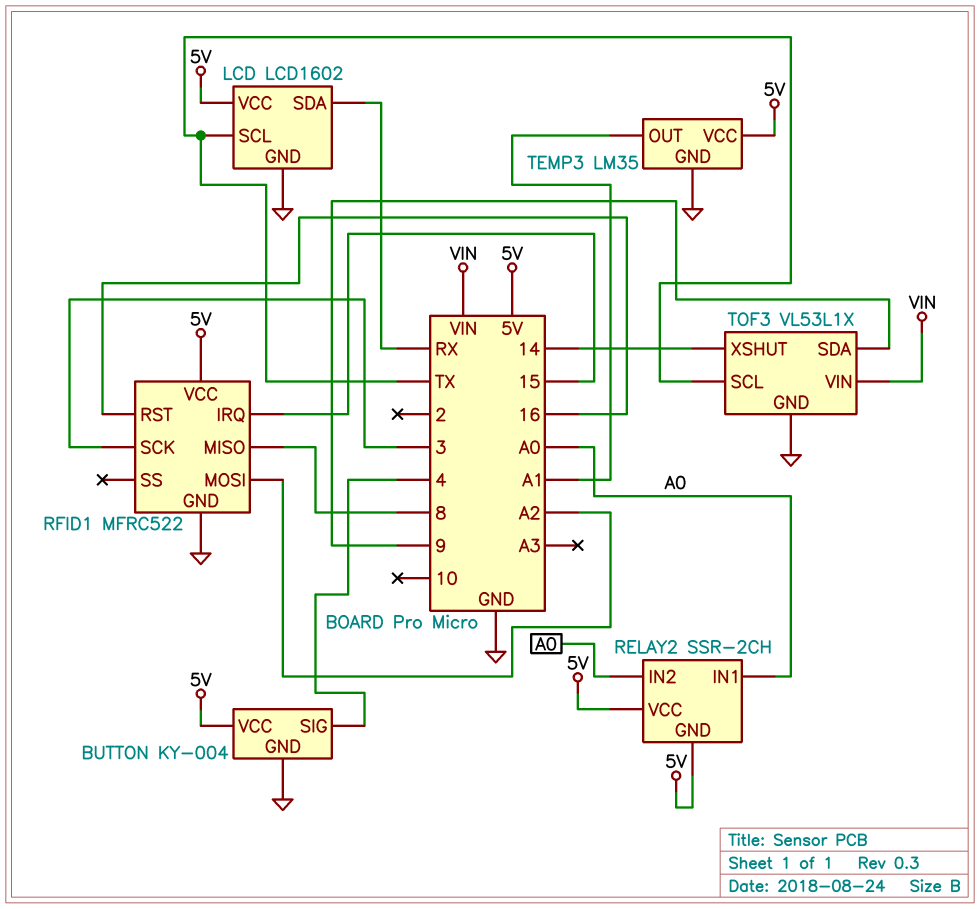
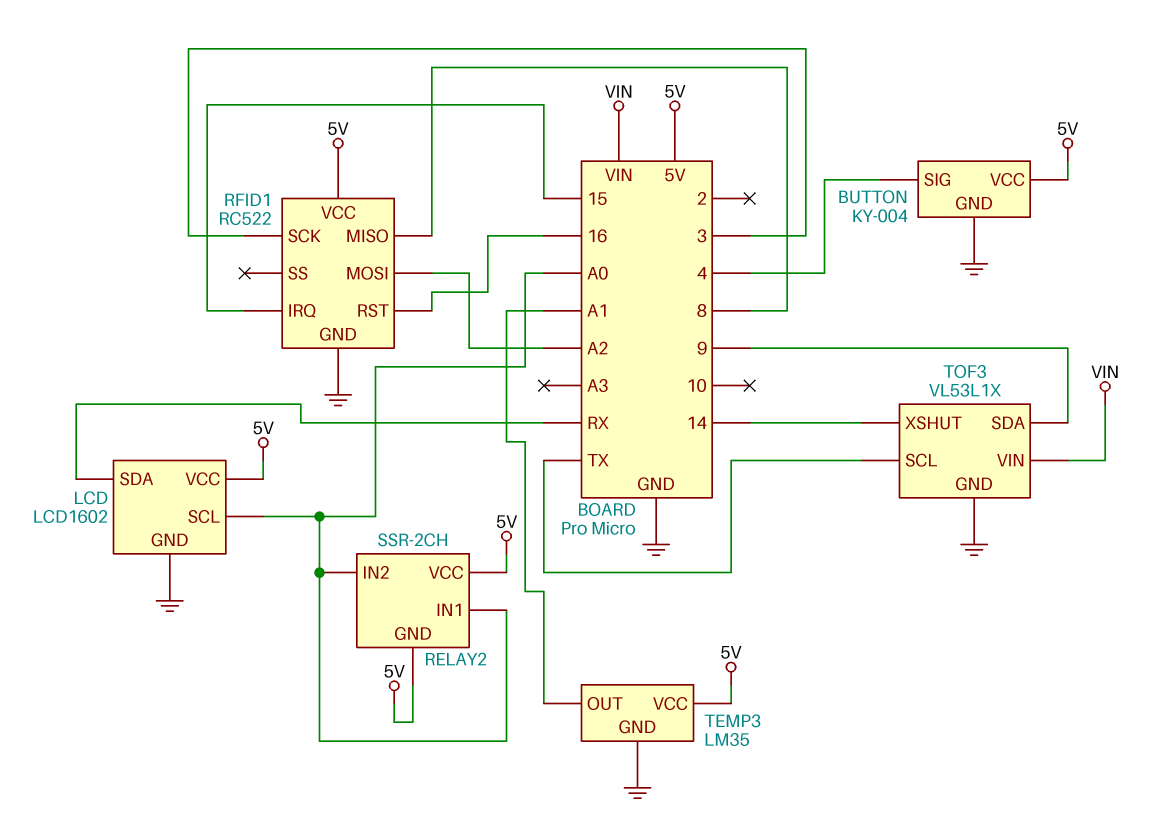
LCD pin SCL: TX -> A0
RFID1: MFRC522 -> RC522

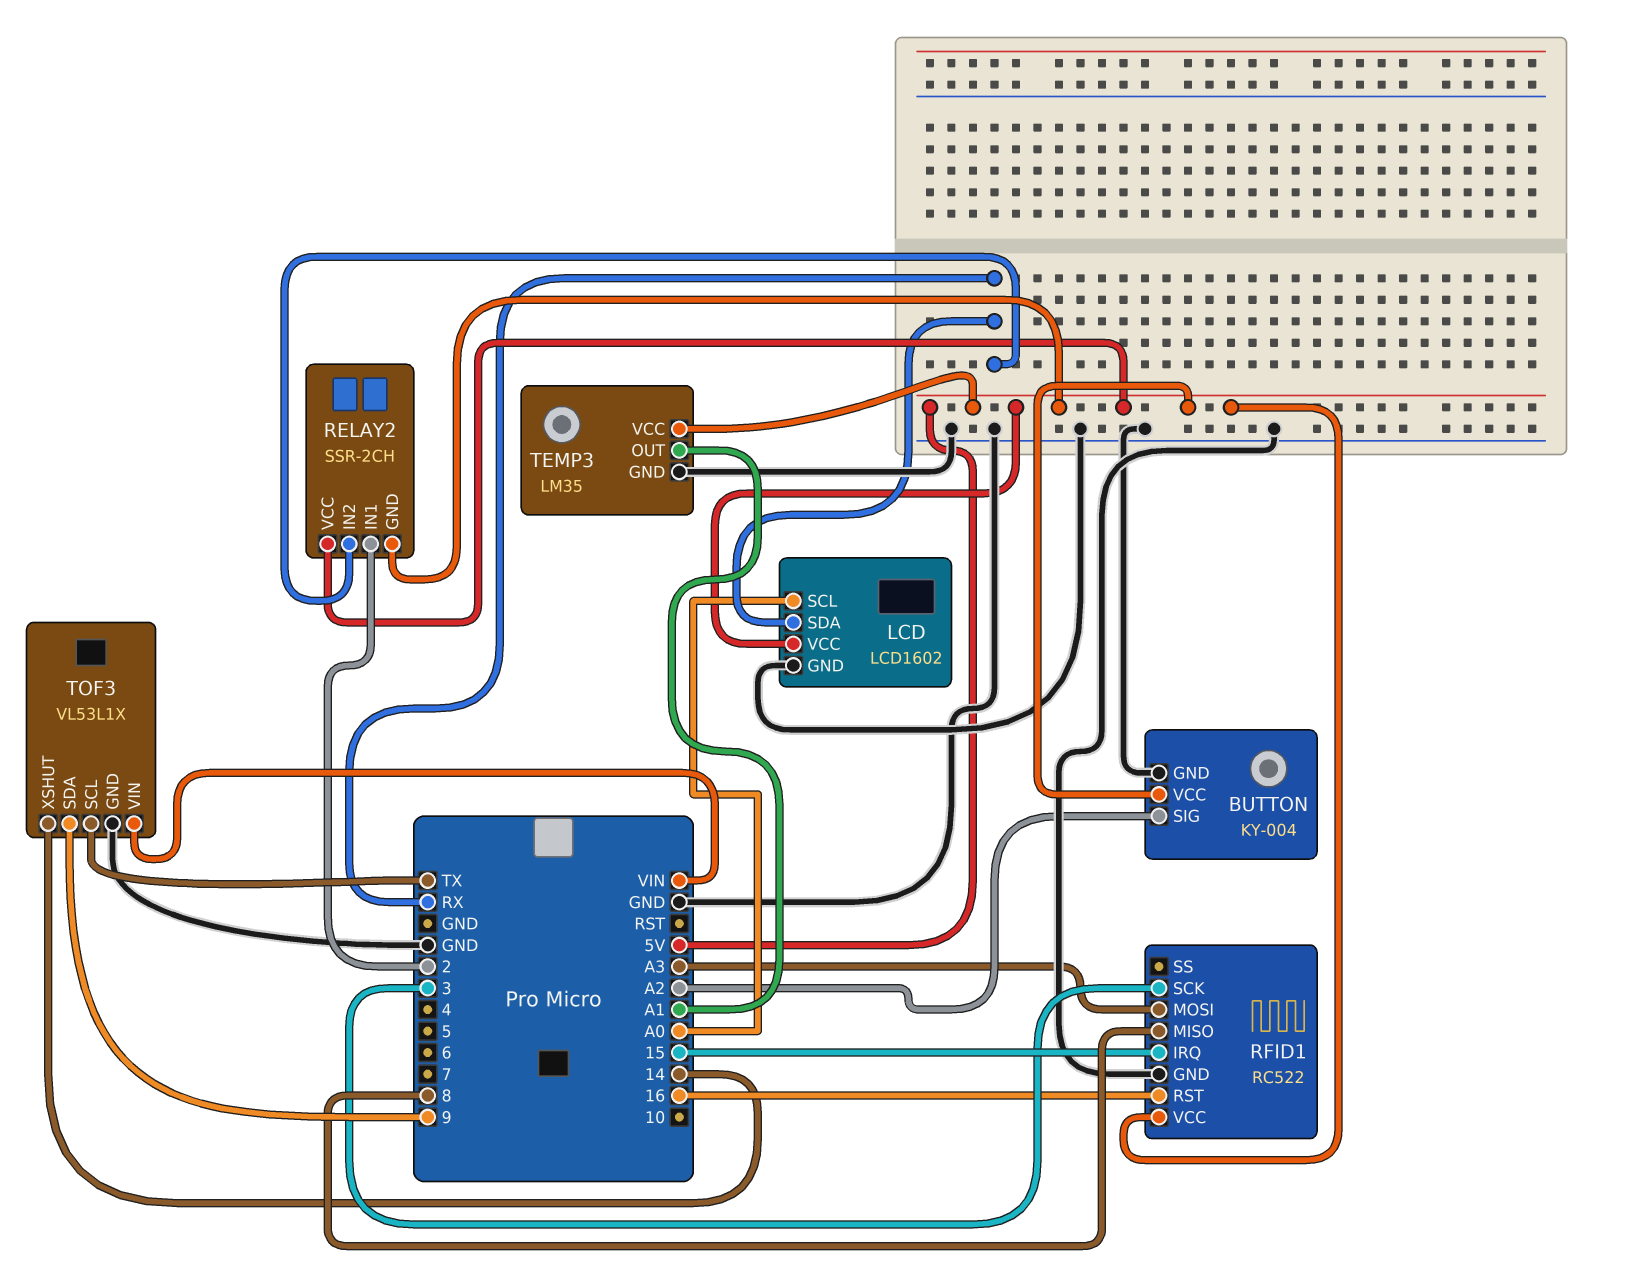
BUTTON pin SIG: 4 -> A2
RELAY2 pin IN1: A0 -> 2
RELAY2 pin IN2: A0 -> RX
RFID1 pin MOSI: A2 -> A3

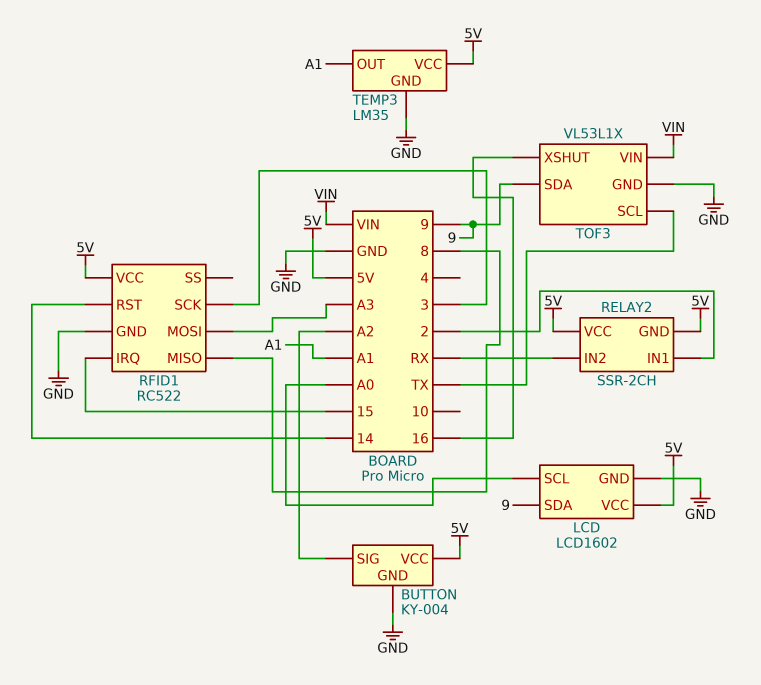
LCD pin SDA: RX -> 9
RFID1 pin RST: 16 -> 14
TOF3 pin XSHUT: 14 -> 16

